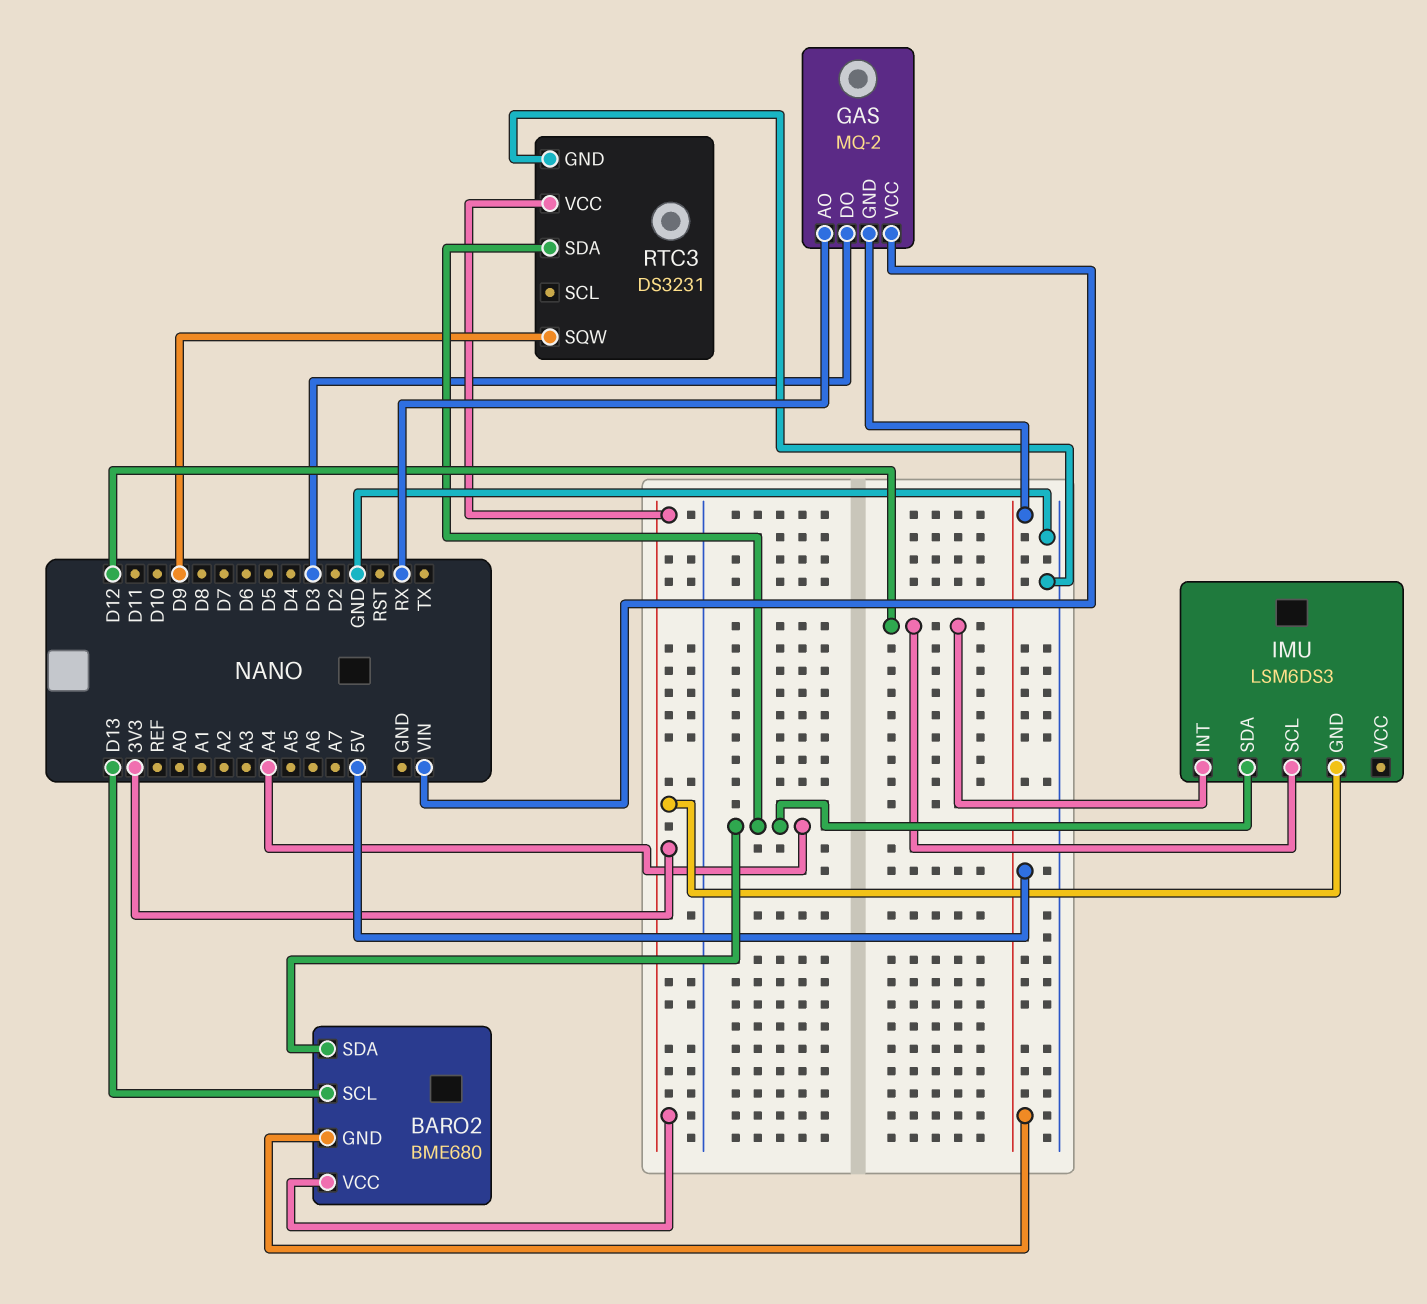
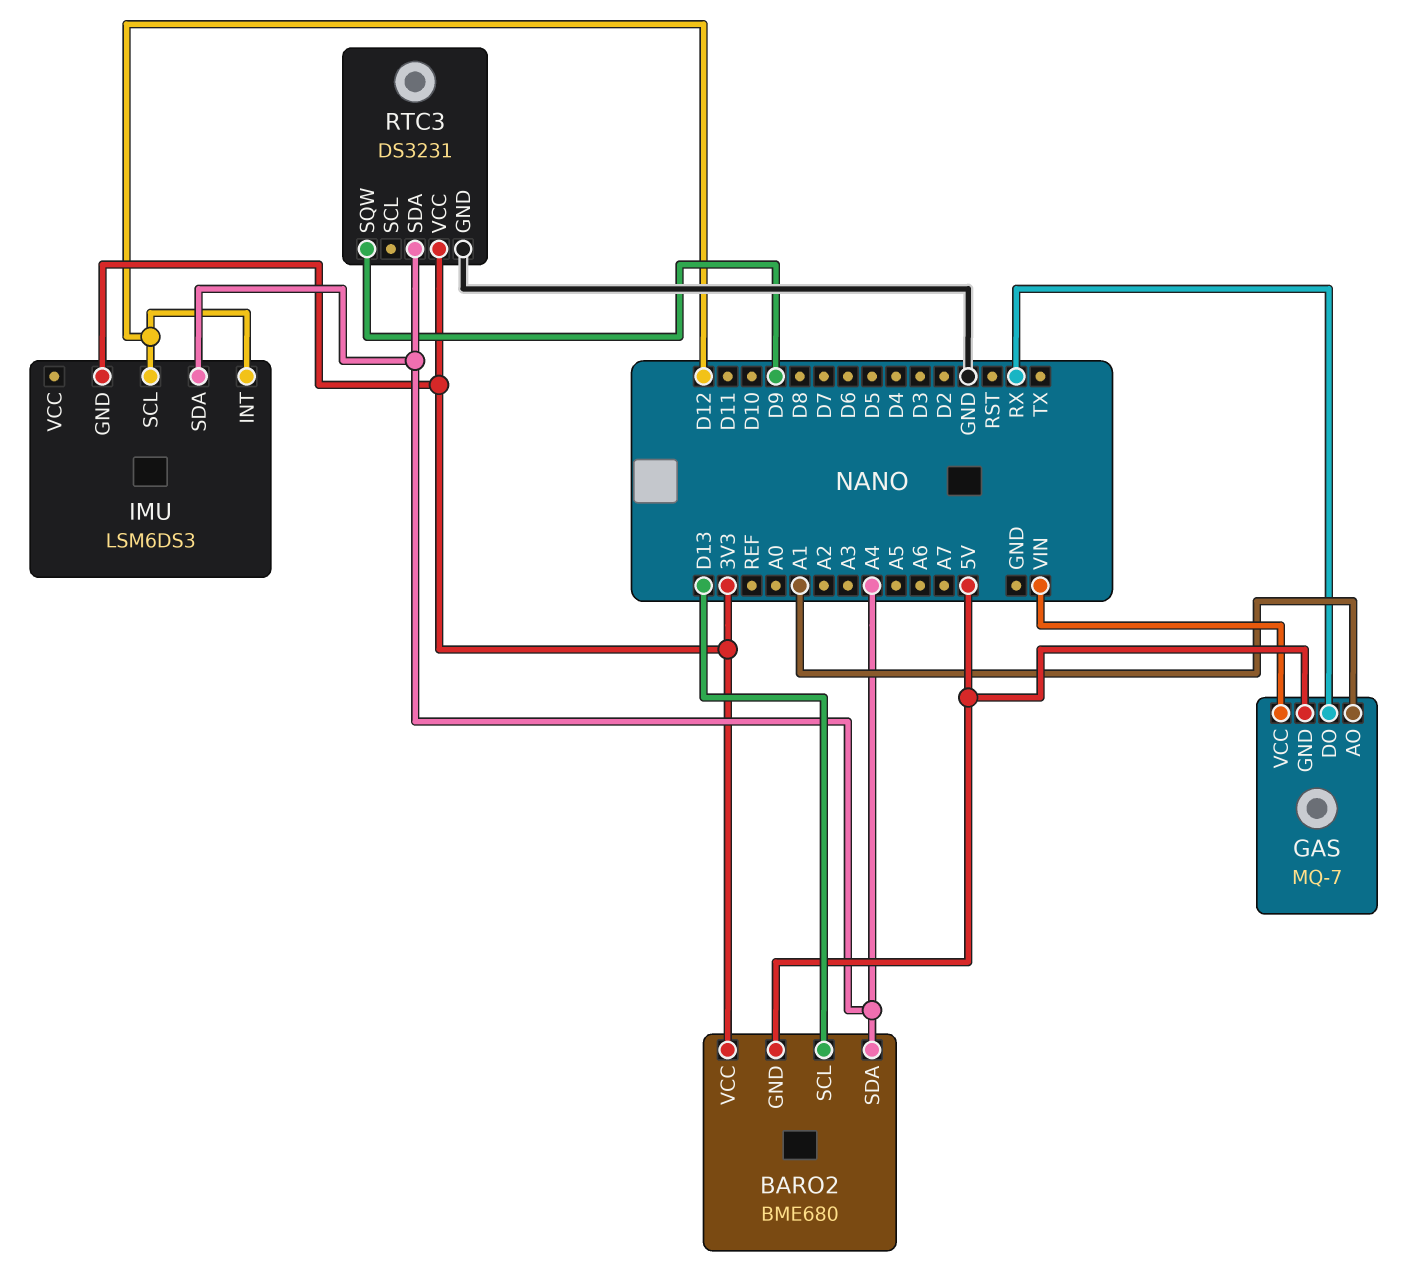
GAS: MQ-2 -> MQ-7
GAS pin AO: RX -> A1
GAS pin DO: D3 -> RX

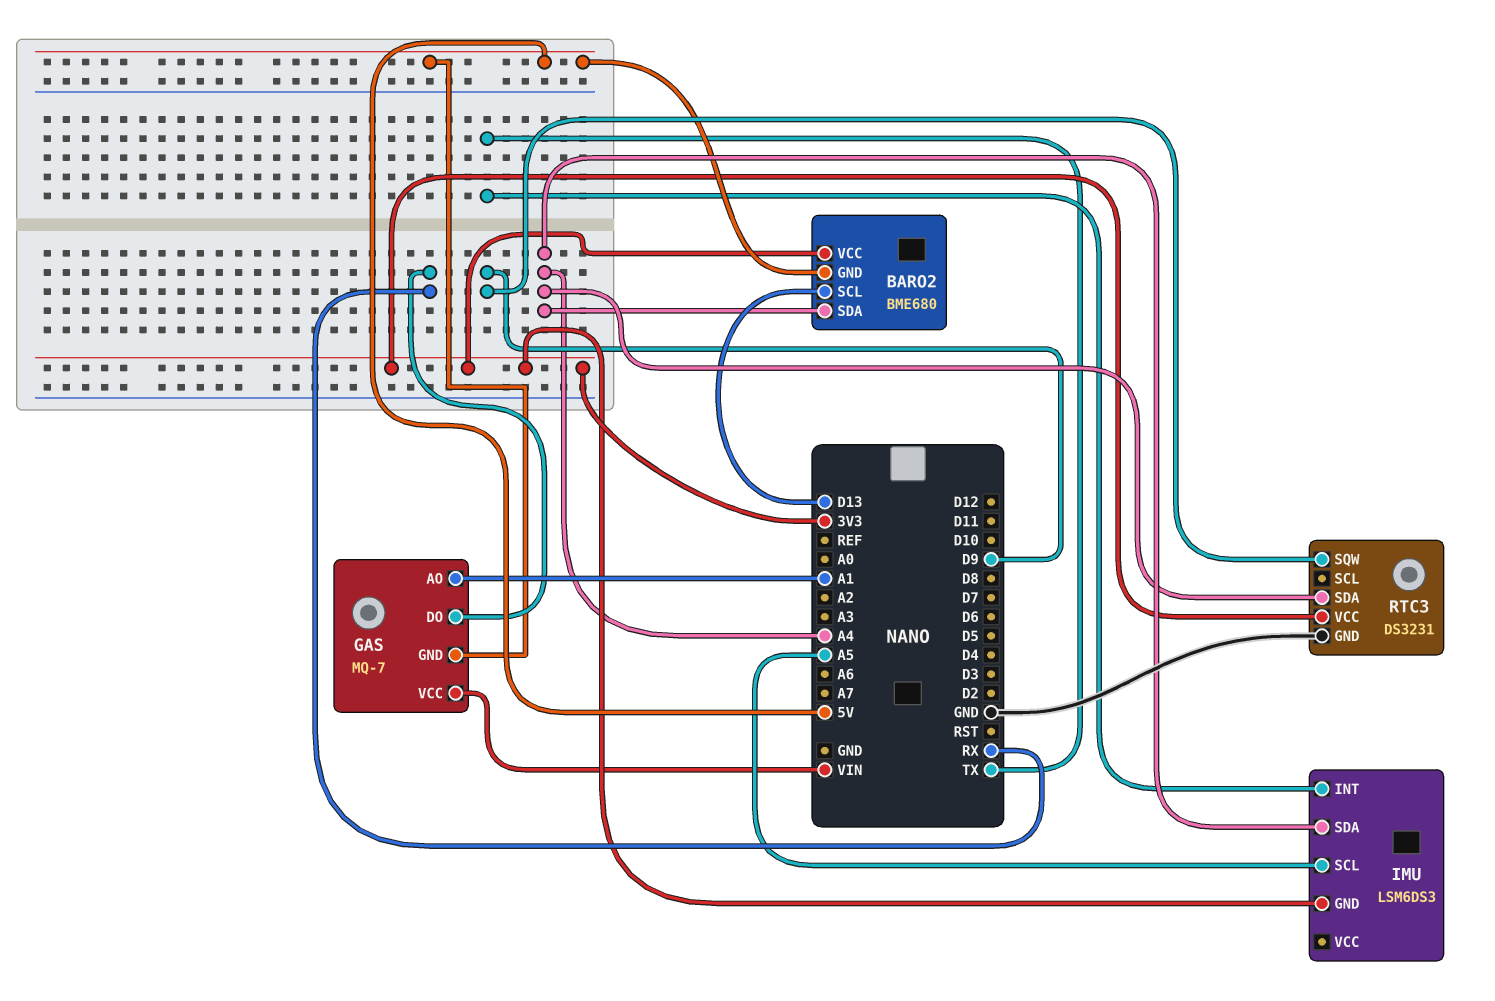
IMU pin INT: D12 -> TX
IMU pin SCL: D12 -> A5

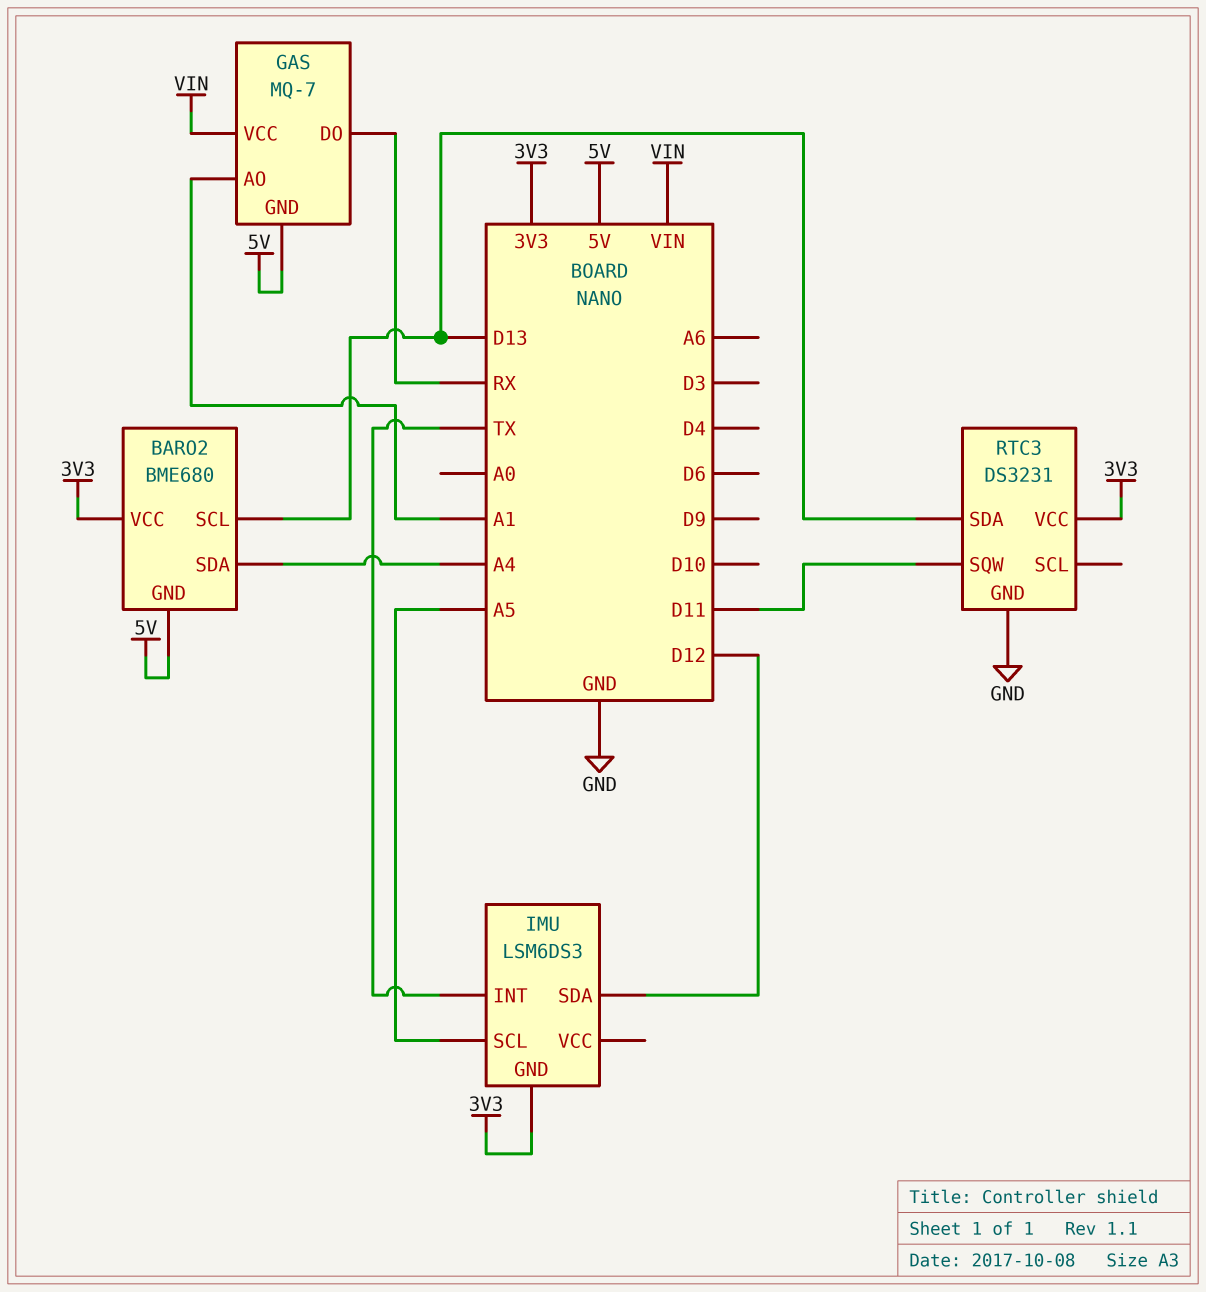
IMU pin SDA: A4 -> D12
RTC3 pin SDA: A4 -> D13
RTC3 pin SQW: D9 -> D11

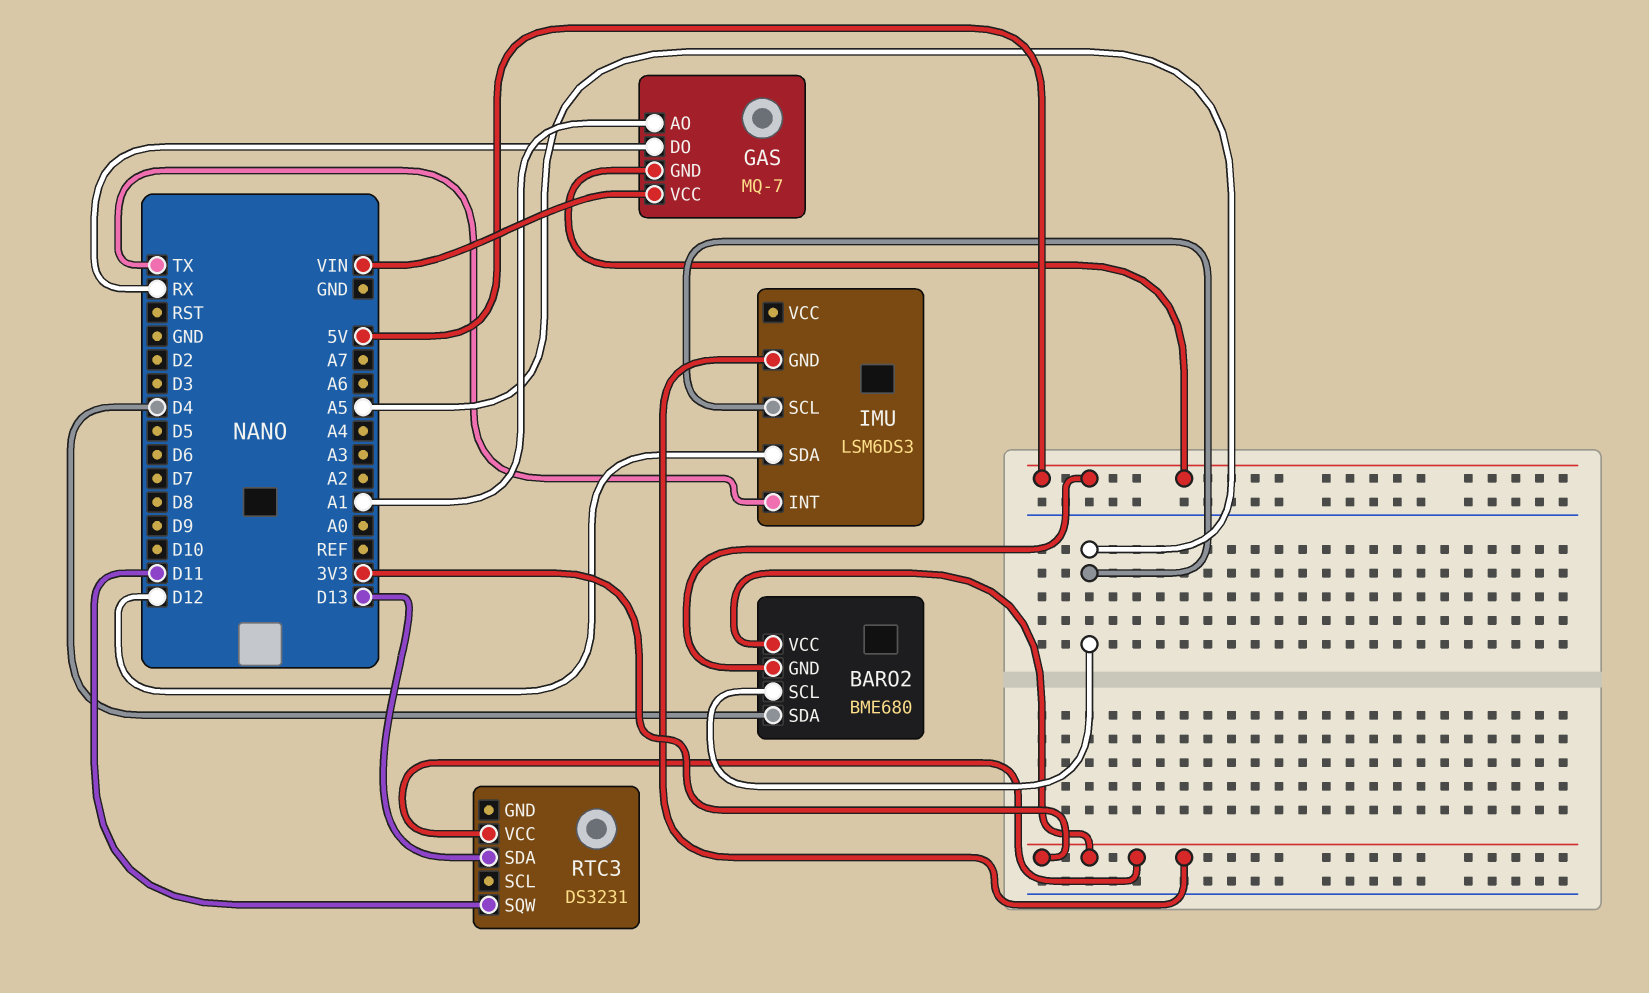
BARO2 pin SCL: D13 -> A5
BARO2 pin SDA: A4 -> D4
RTC3 pin GND: GND -> none

